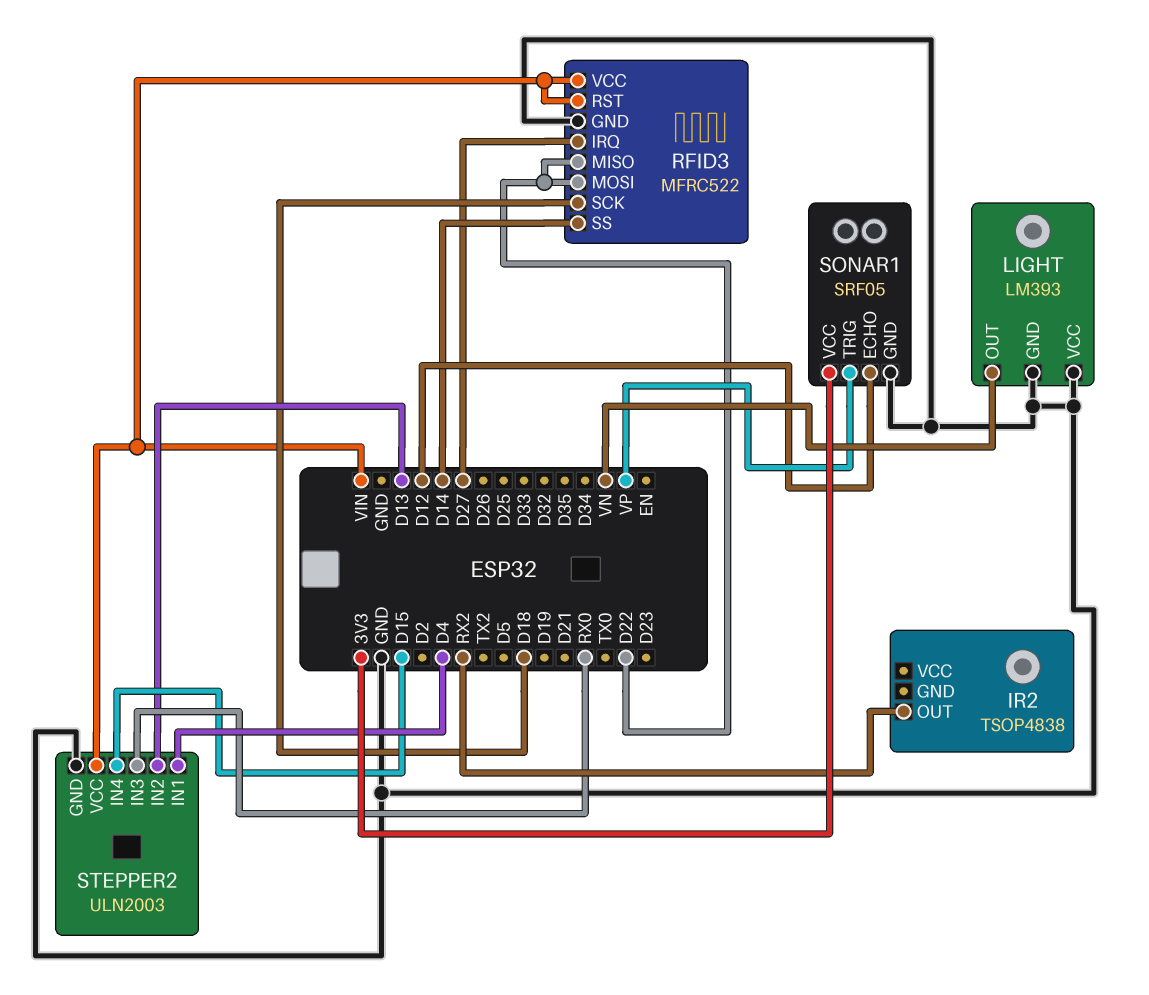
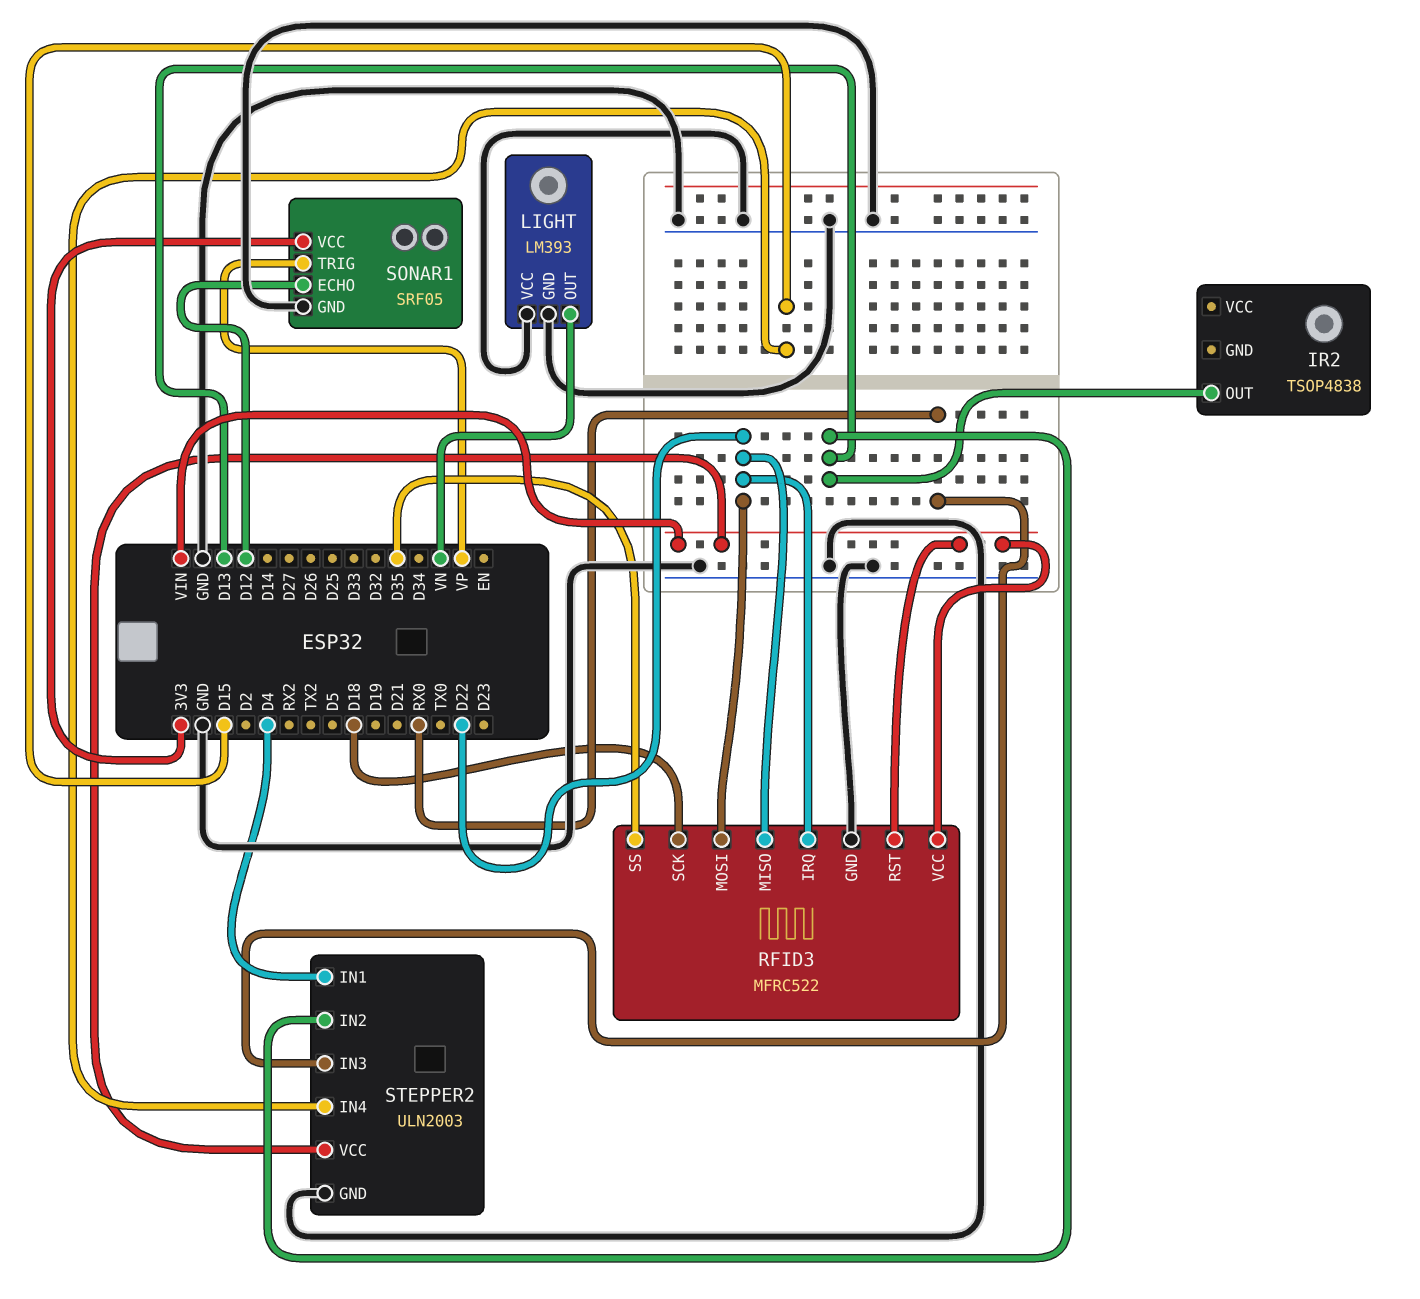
IR2 pin OUT: RX2 -> D13
RFID3 pin IRQ: D27 -> D22
RFID3 pin SS: D14 -> D35

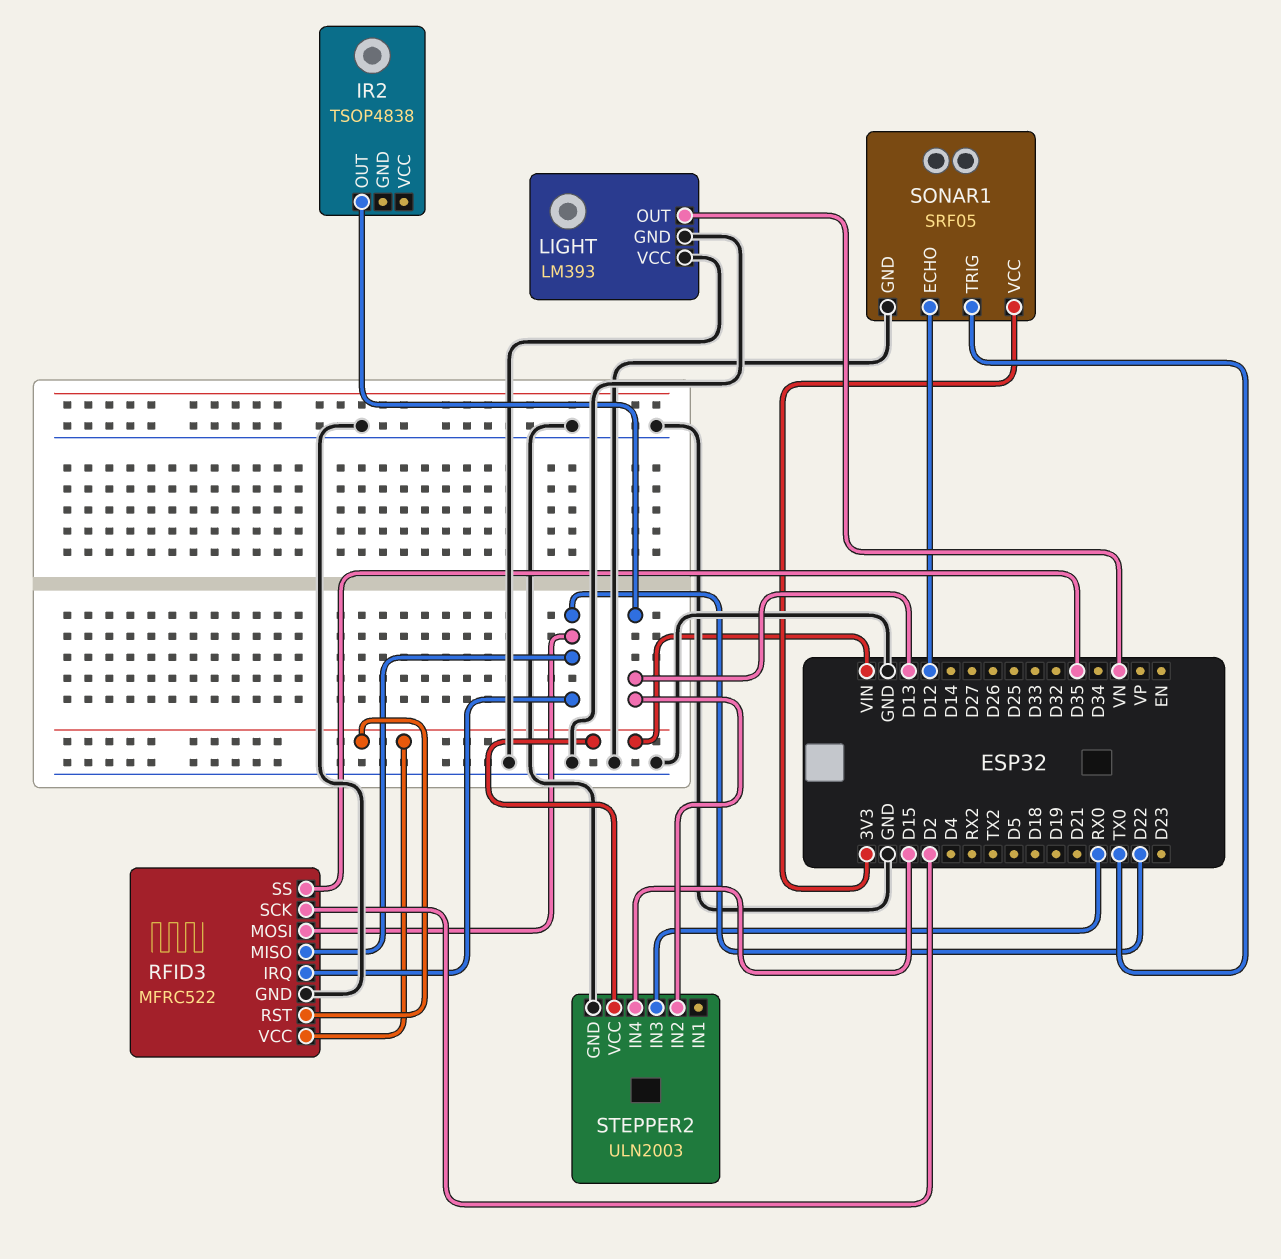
RFID3 pin SCK: D18 -> D2
SONAR1 pin TRIG: VP -> TX0
STEPPER2 pin IN1: D4 -> none

